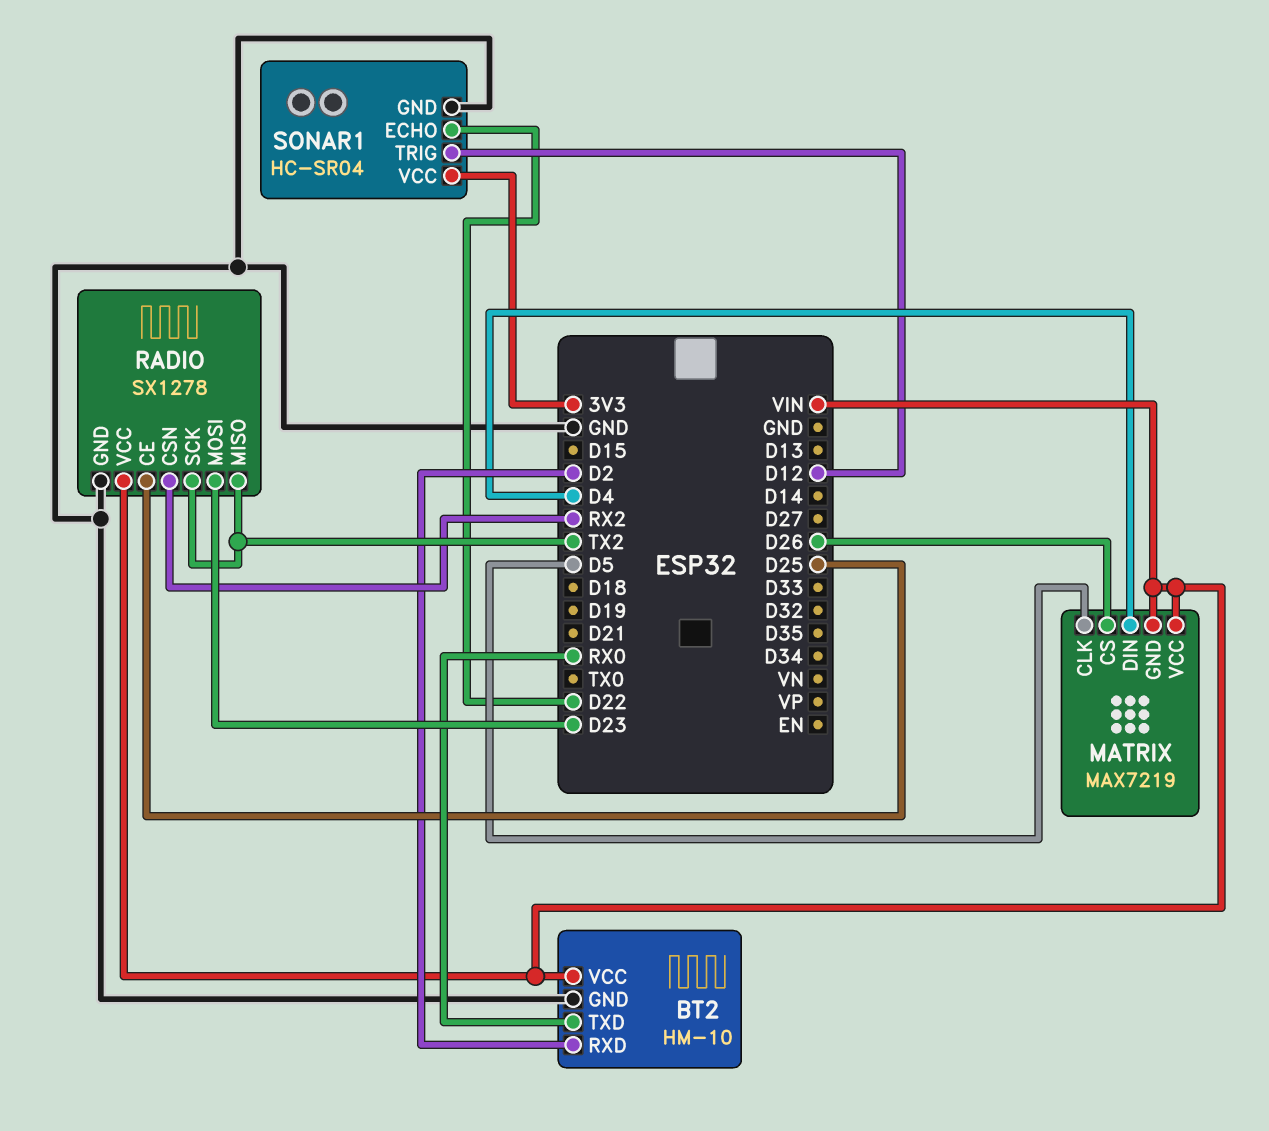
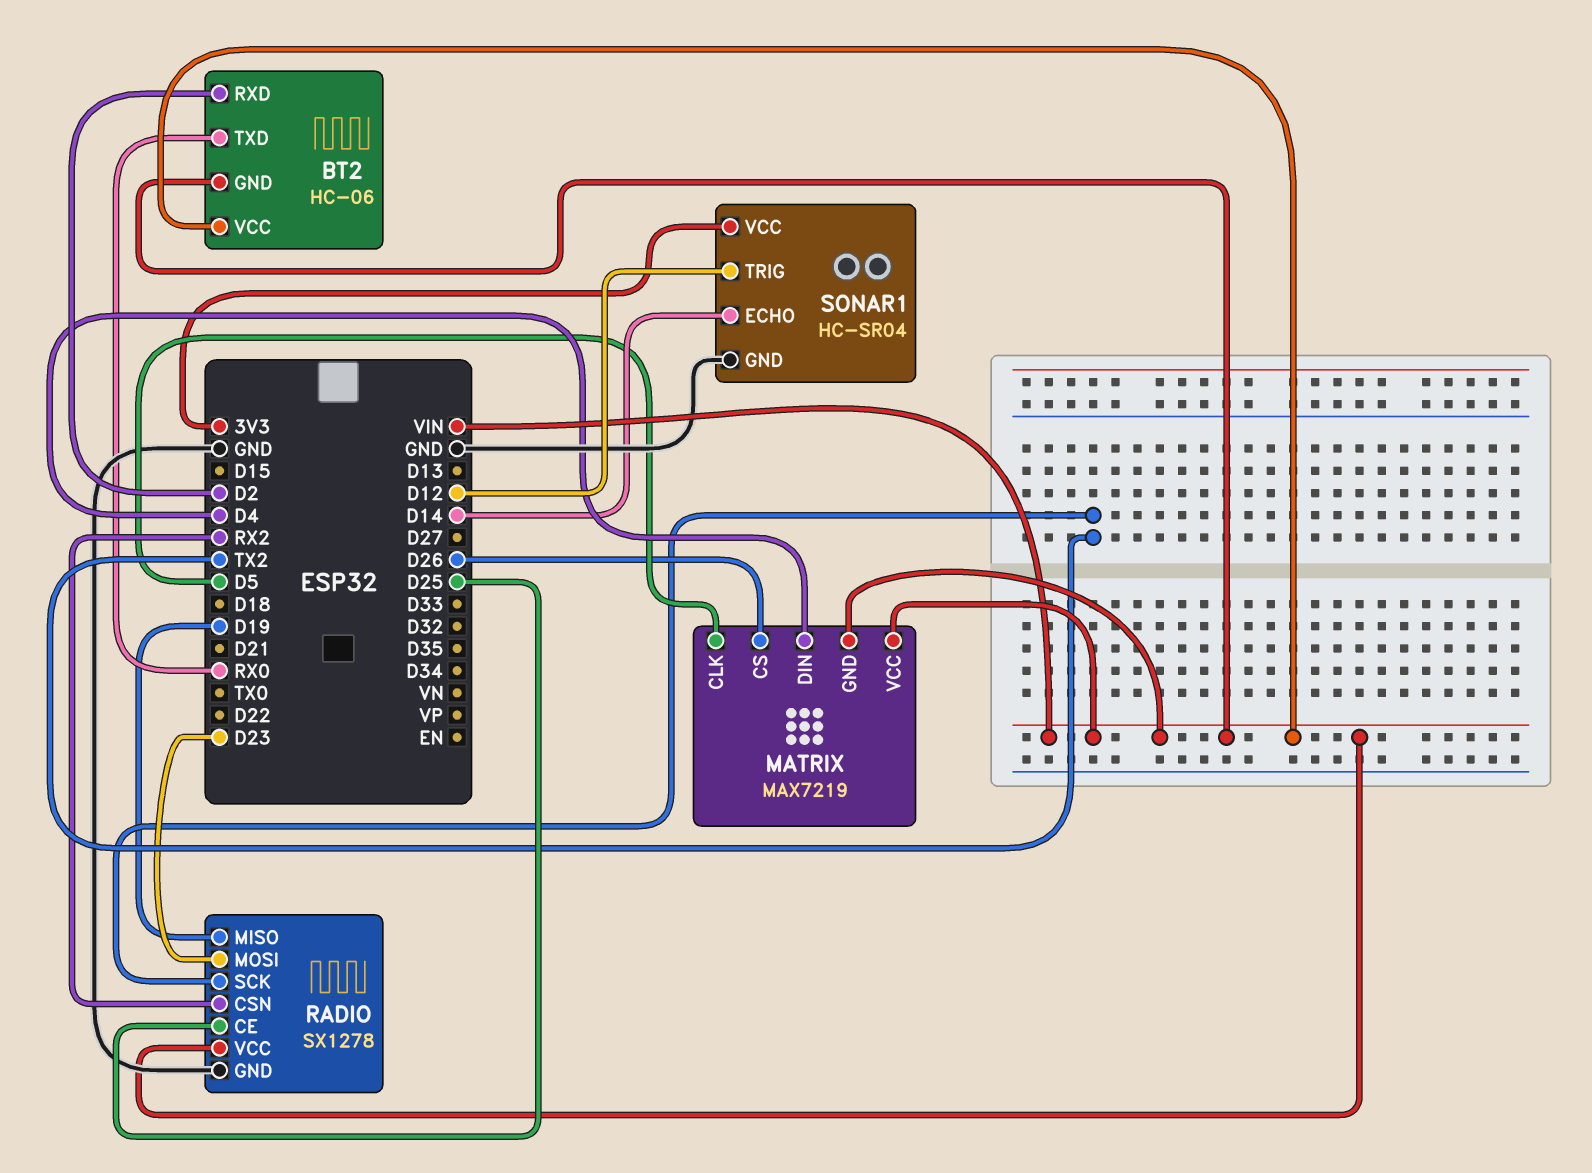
BT2: HM-10 -> HC-06
BT2 pin GND: GND -> VIN
RADIO pin MISO: TX2 -> D19
SONAR1 pin ECHO: D22 -> D14

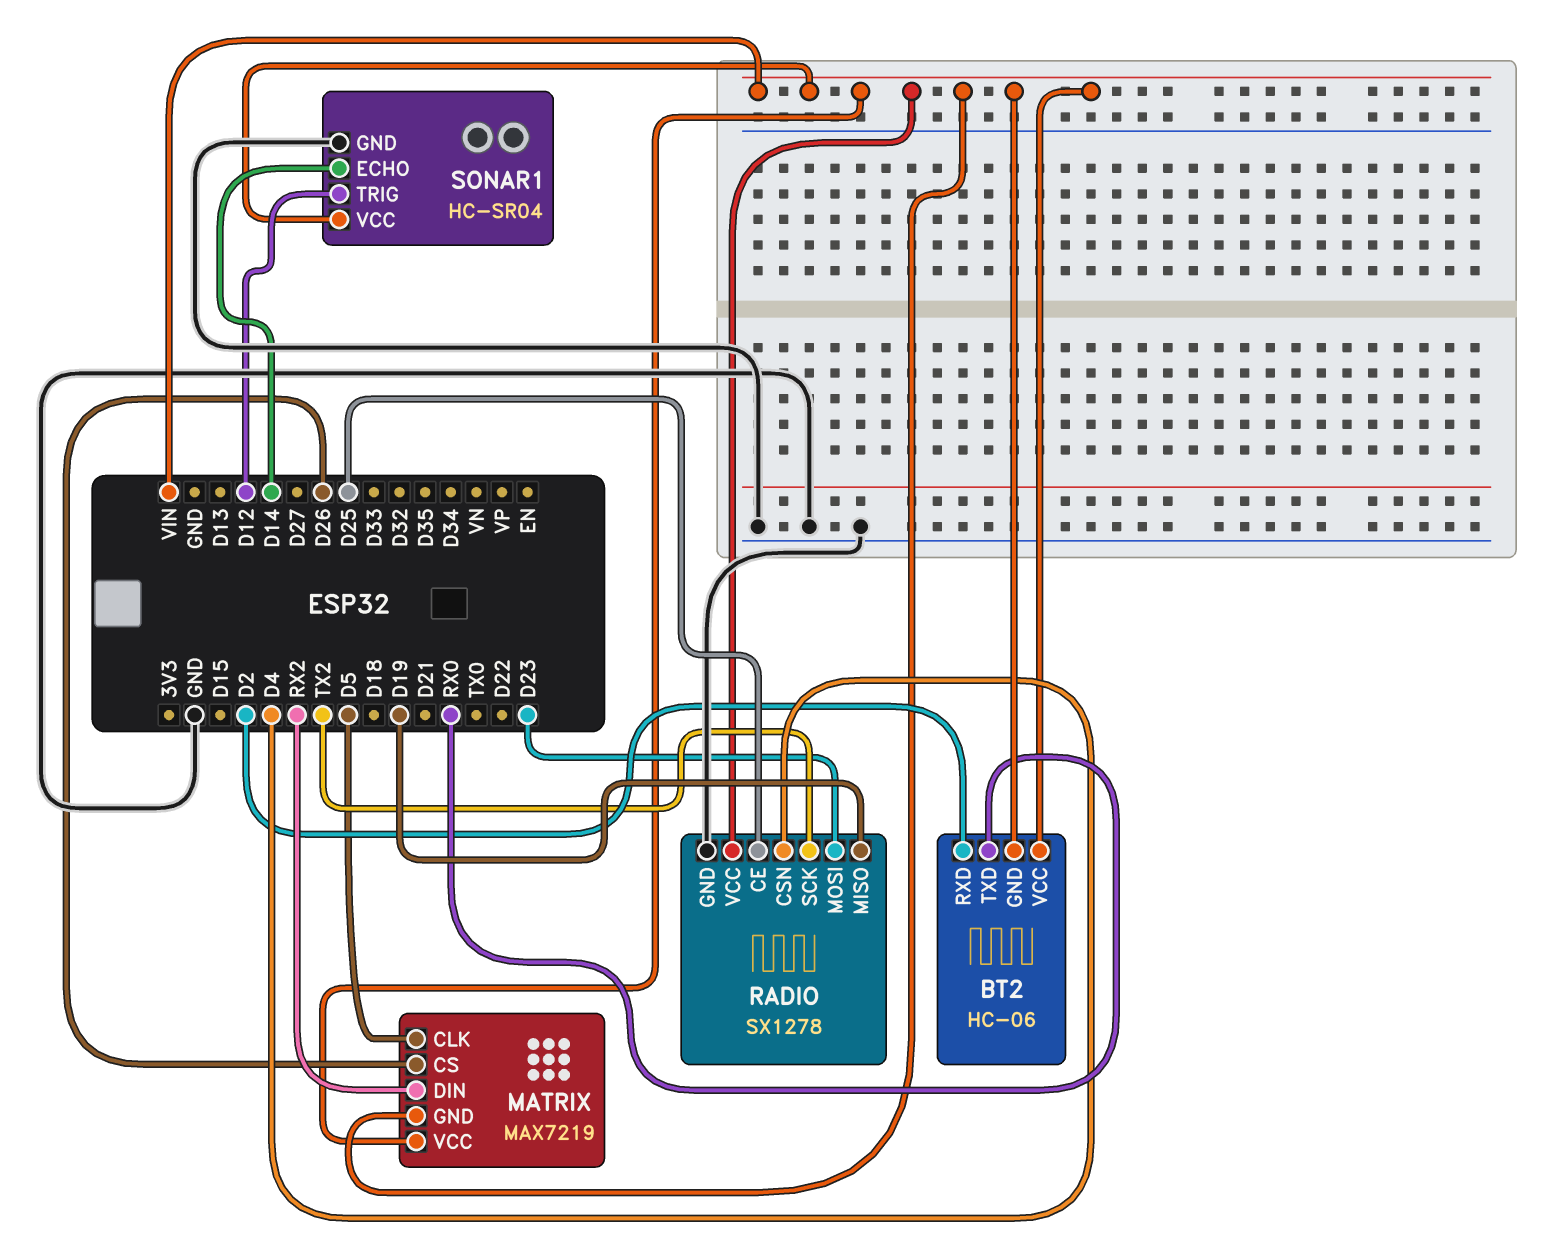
MATRIX pin DIN: D4 -> RX2
RADIO pin CSN: RX2 -> D4
SONAR1 pin VCC: 3V3 -> VIN

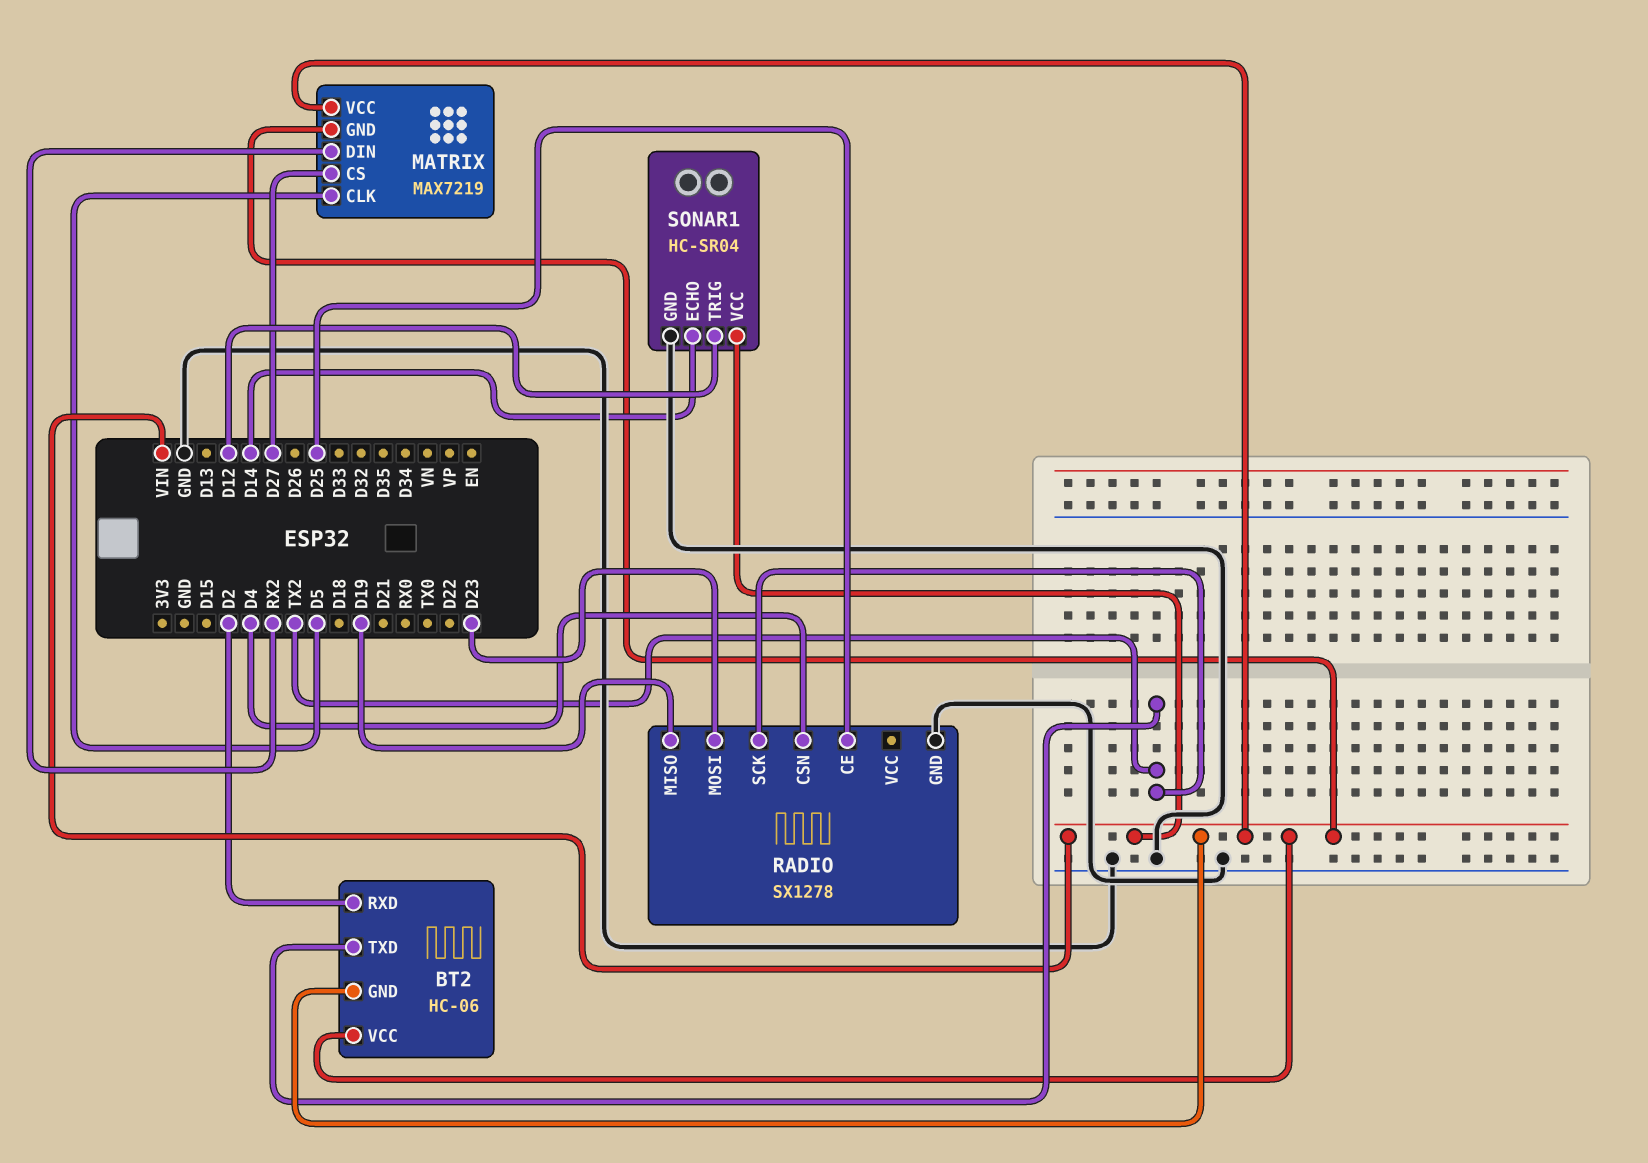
BT2 pin TXD: RX0 -> TX2
MATRIX pin CS: D26 -> D27
RADIO pin VCC: VIN -> none

